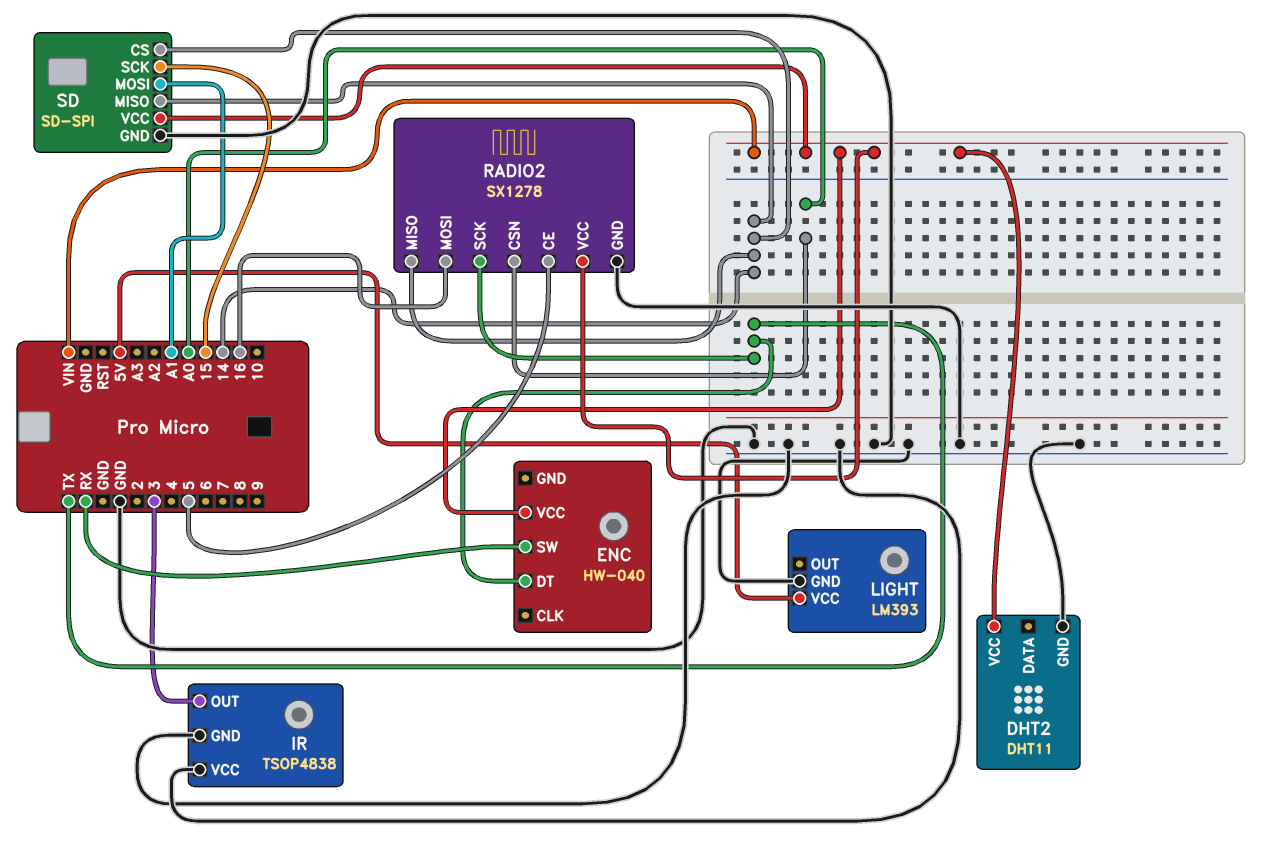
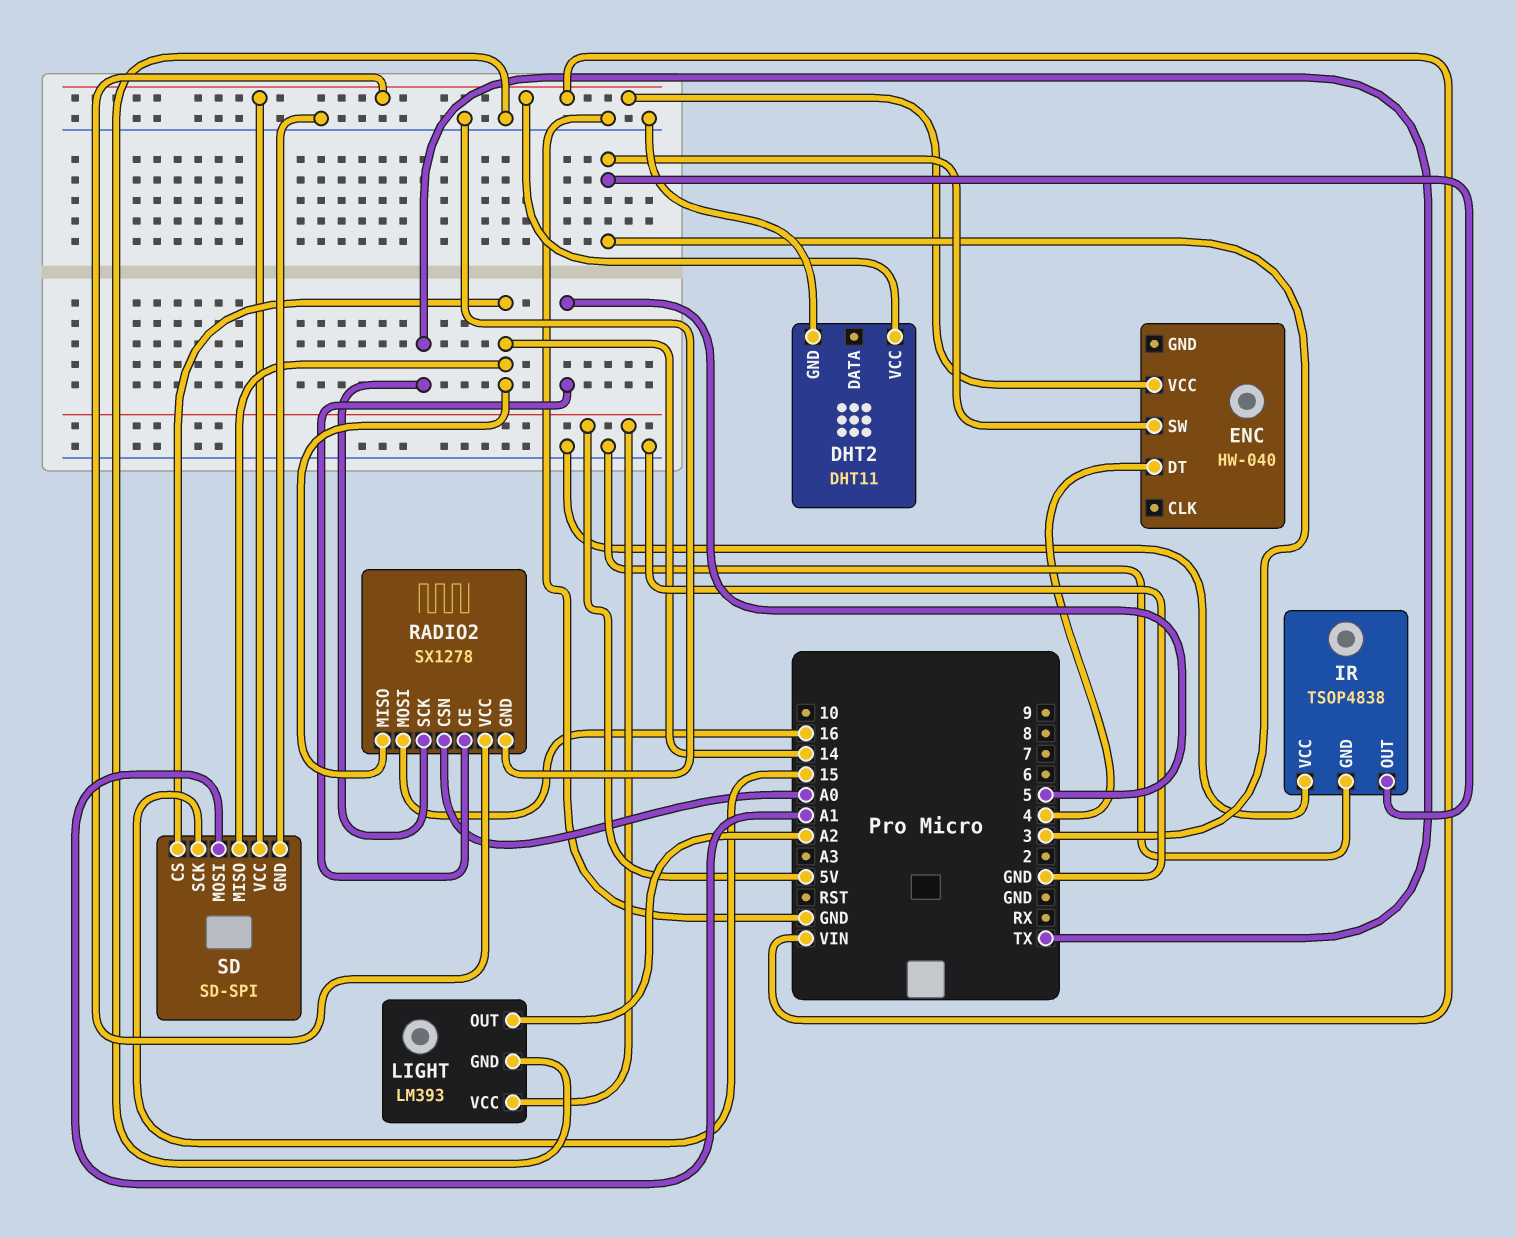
ENC pin DT: TX -> 4
ENC pin SW: RX -> 3
LIGHT pin OUT: none -> A2

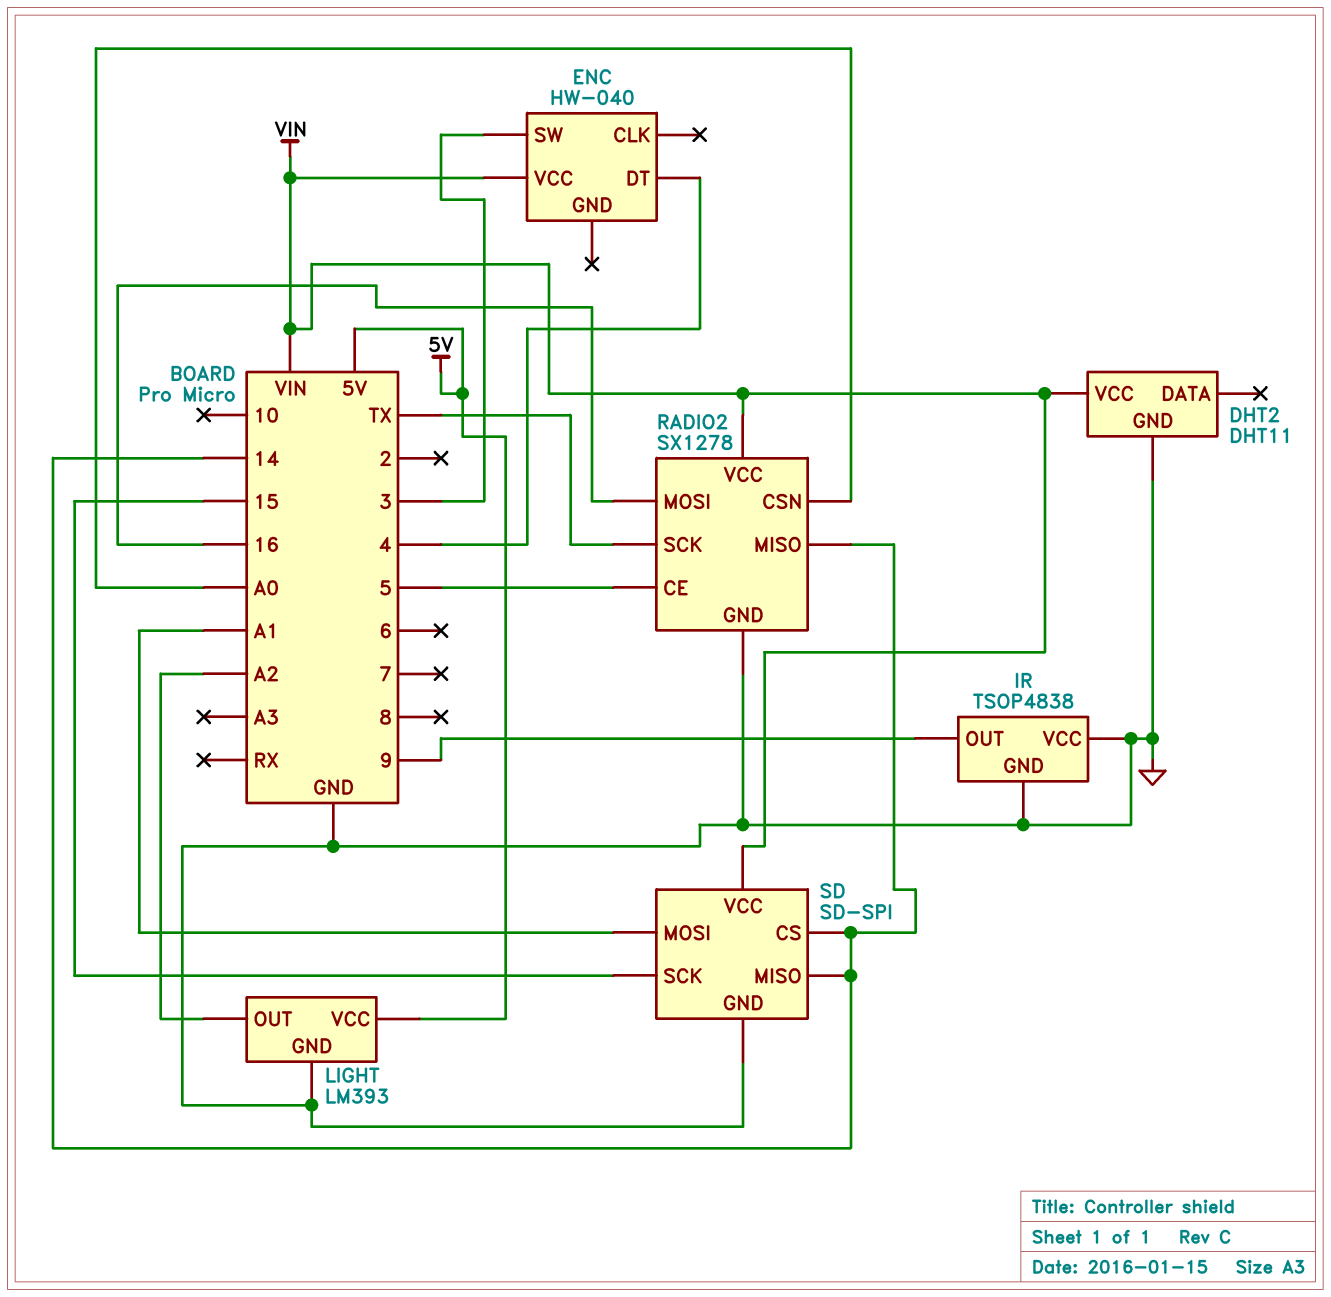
IR pin OUT: 3 -> 9

